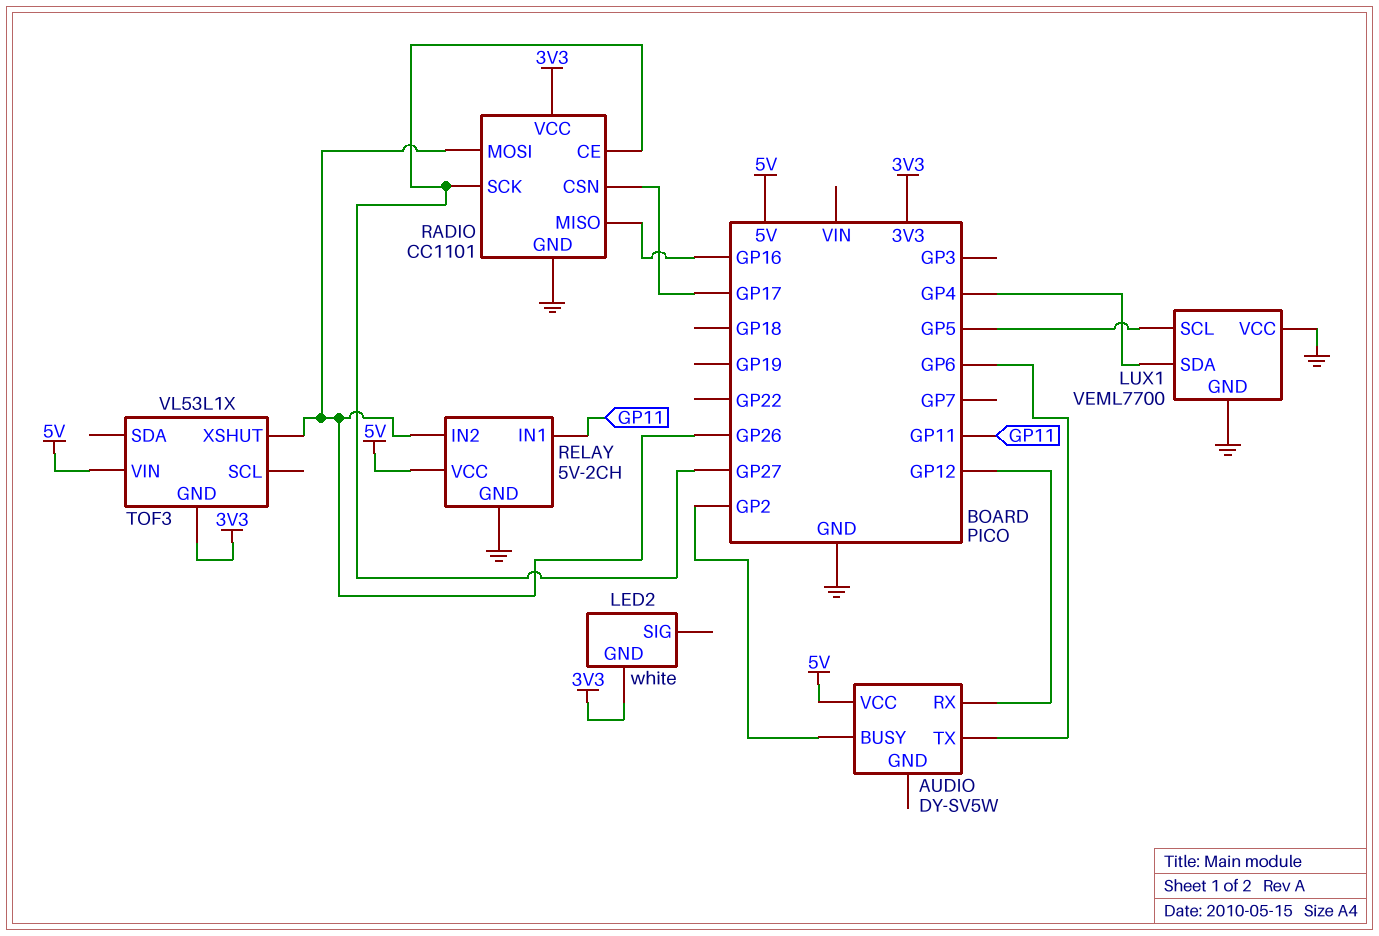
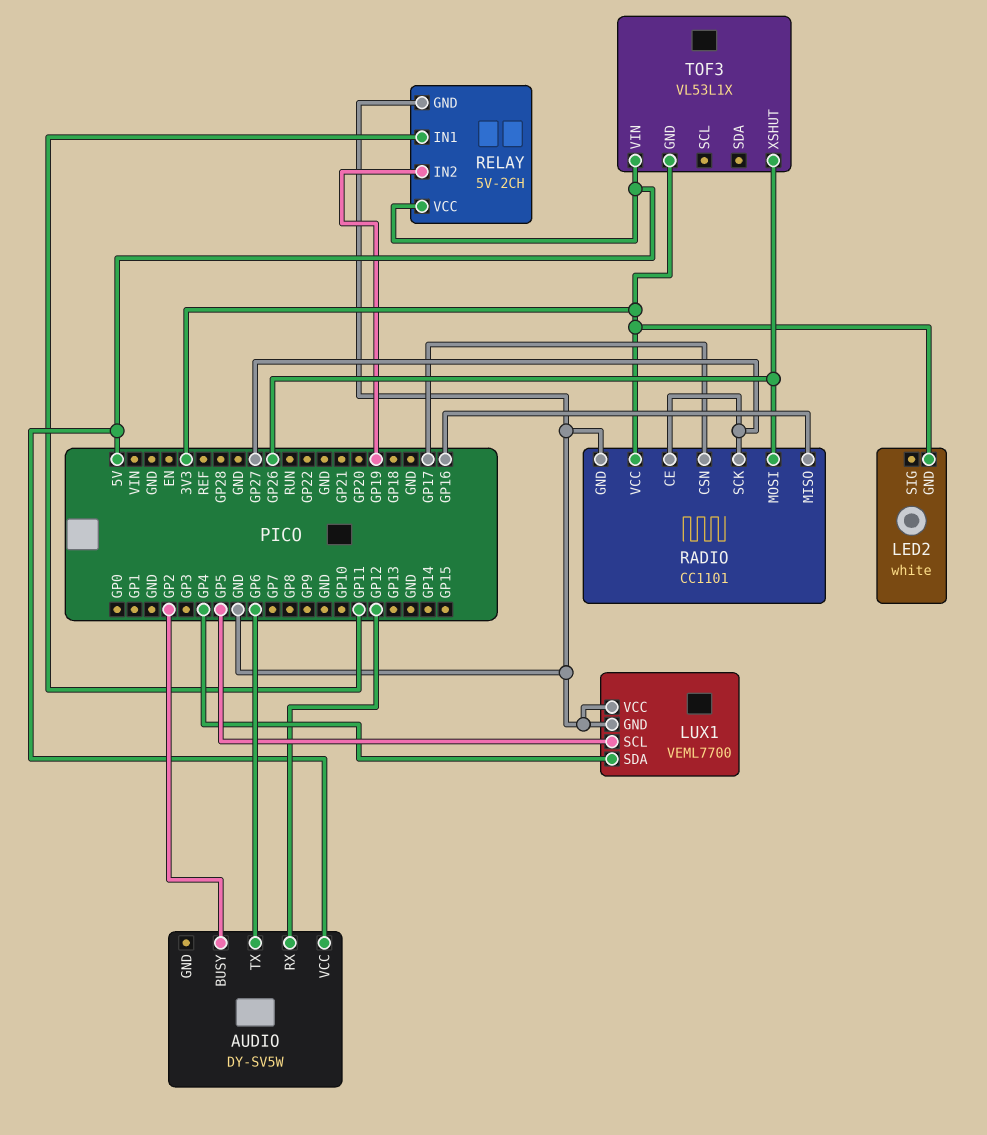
RELAY pin IN2: GP26 -> GP19

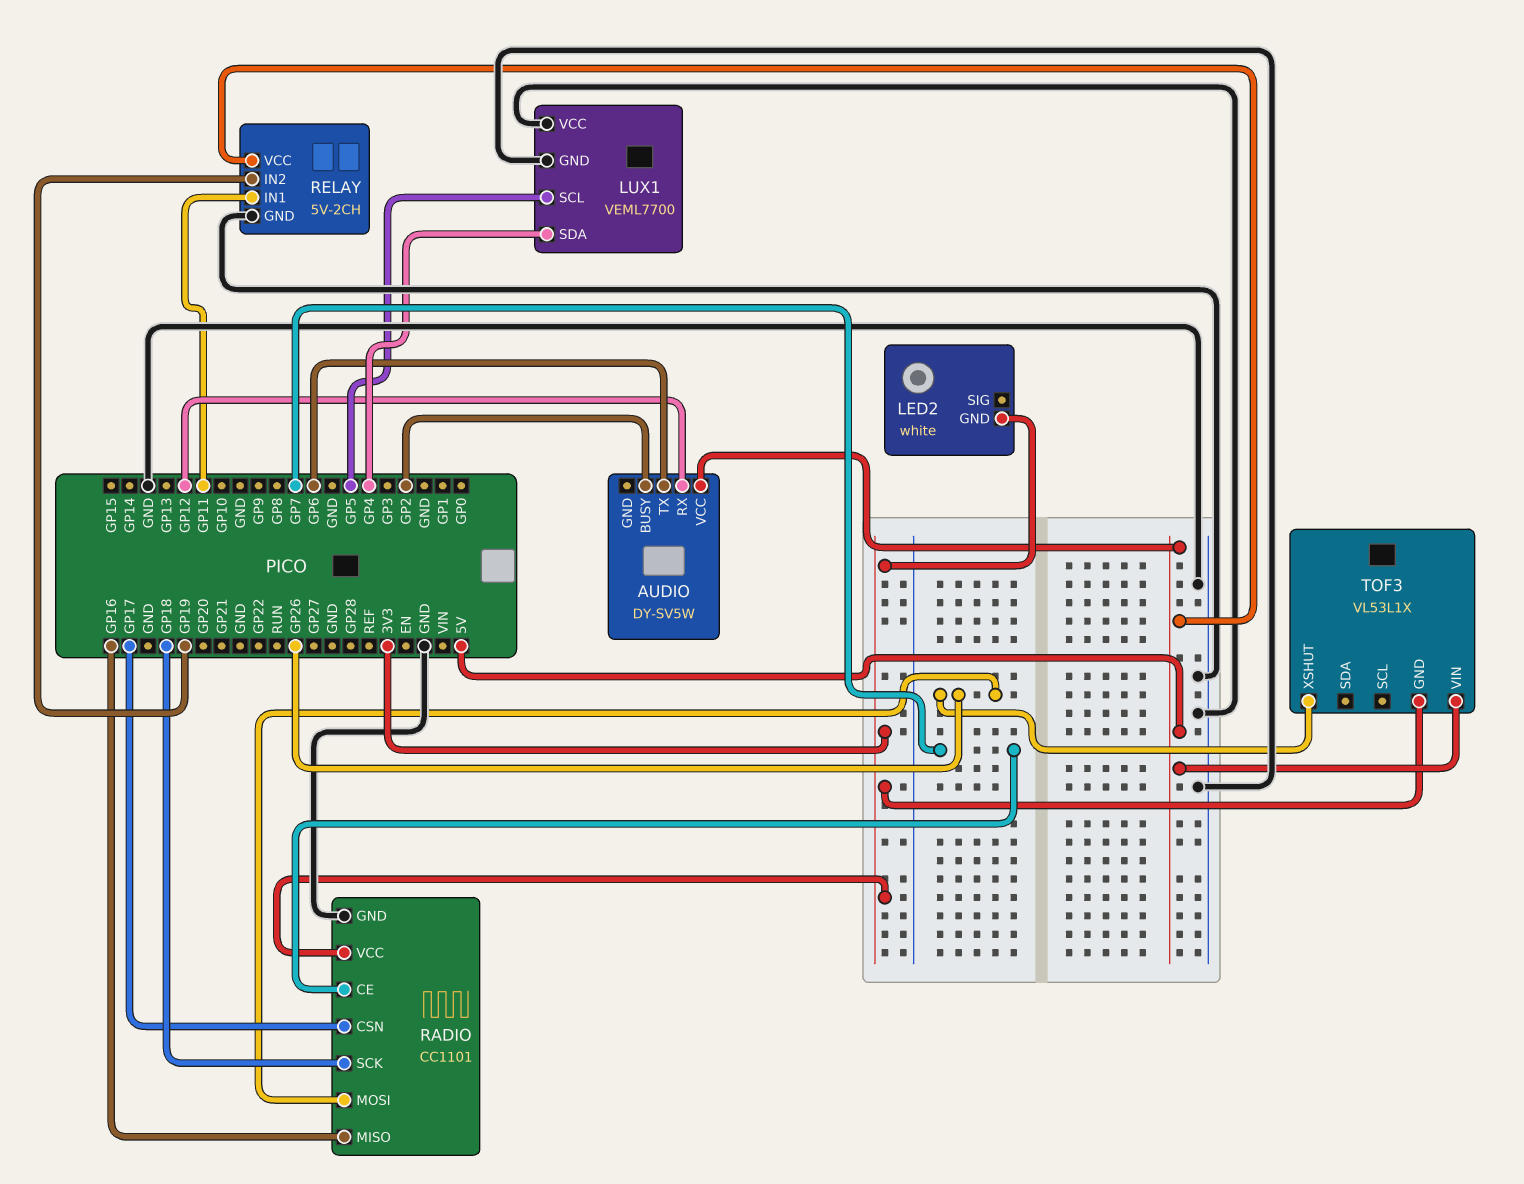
RADIO pin CE: GP27 -> GP7
RADIO pin SCK: GP27 -> GP18

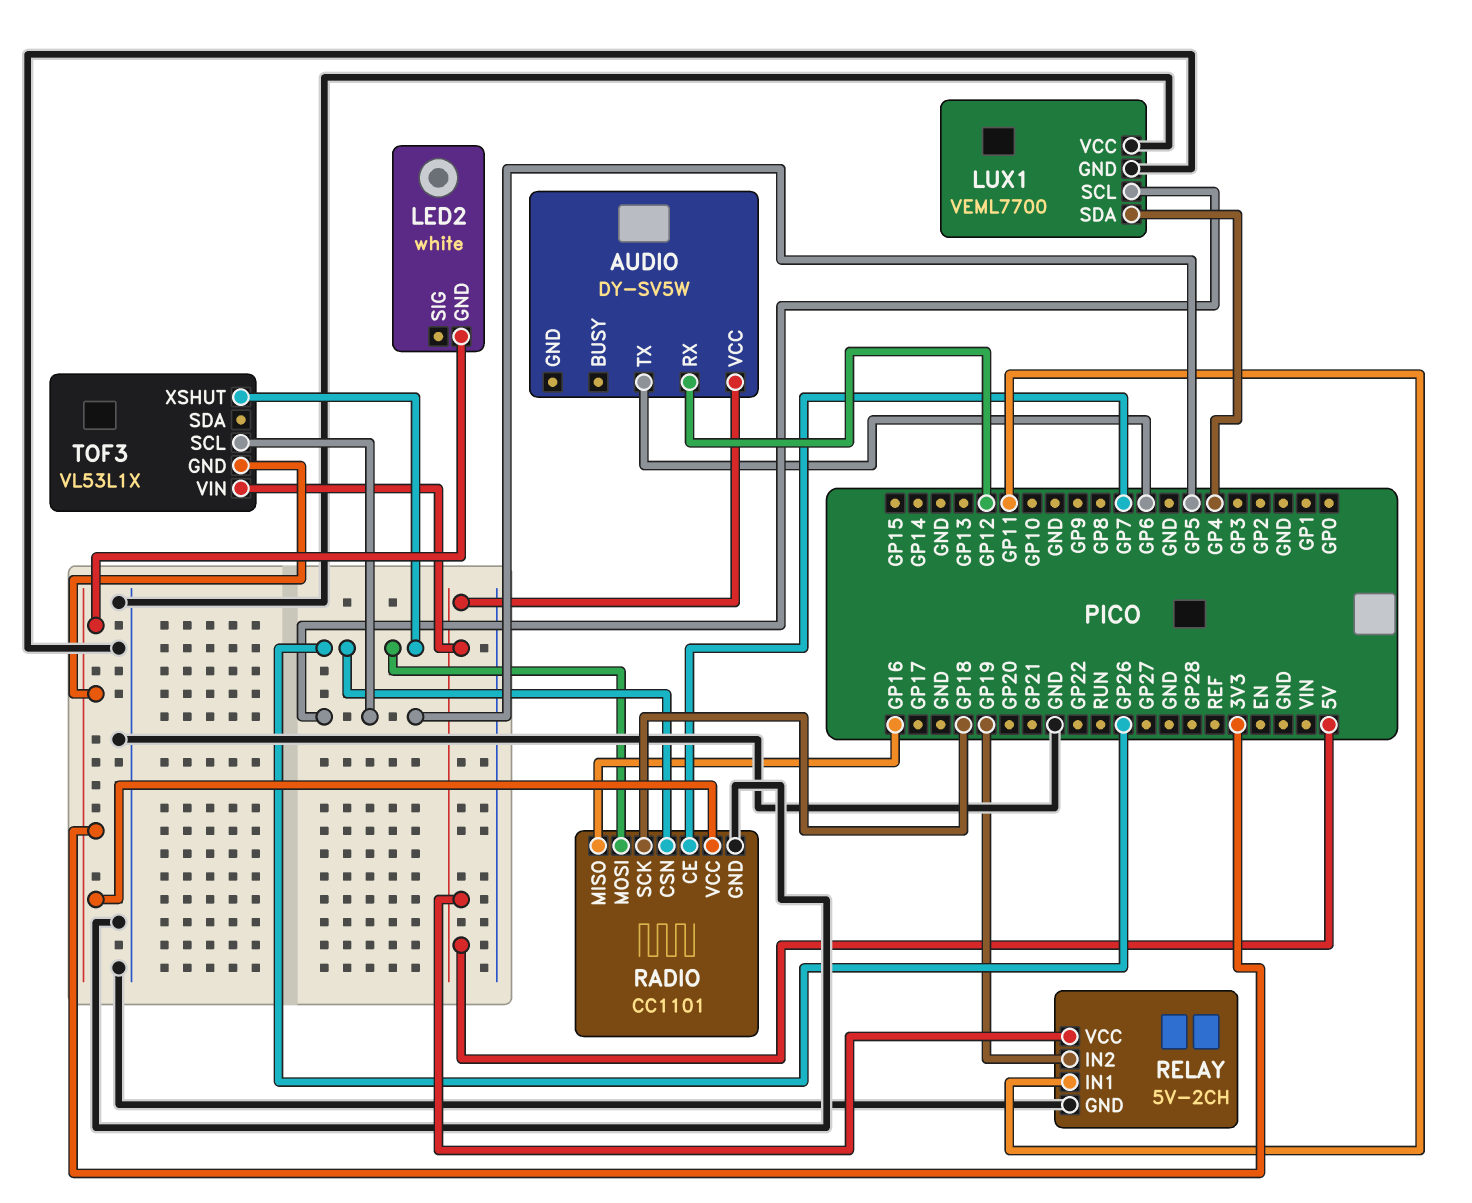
AUDIO pin BUSY: GP2 -> none
RADIO pin CSN: GP17 -> GP26
TOF3 pin SCL: none -> GP5

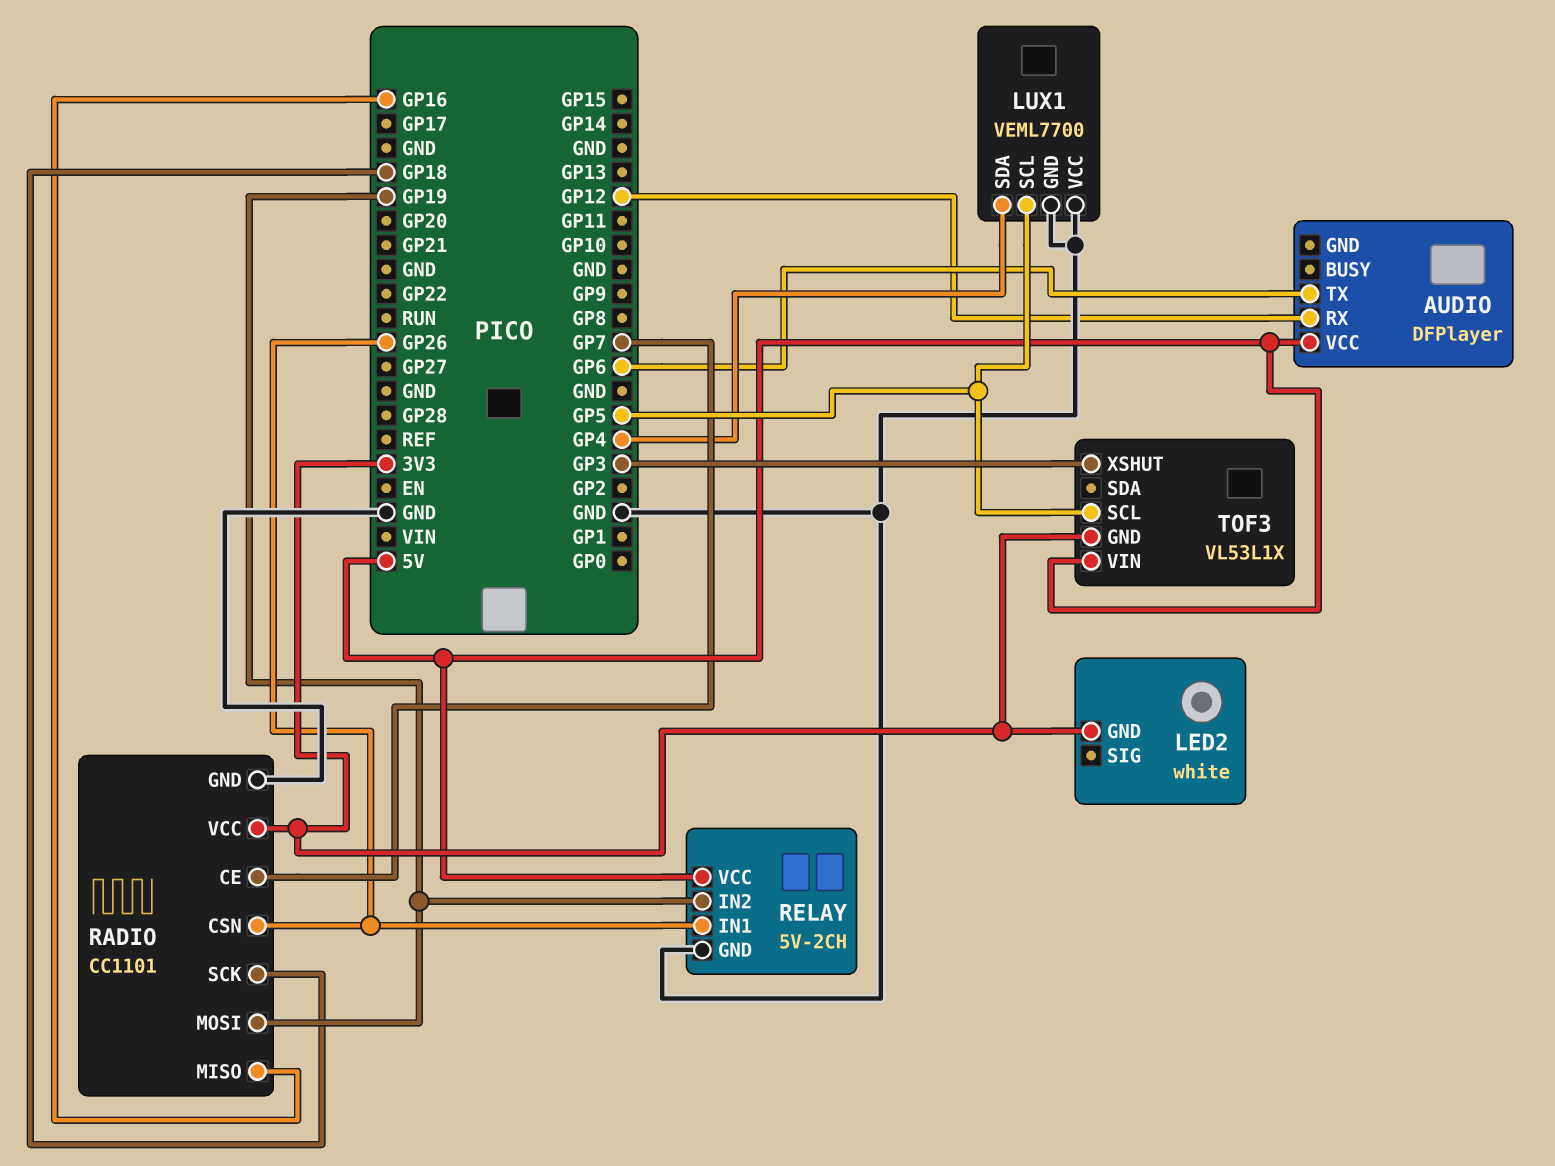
AUDIO: DY-SV5W -> DFPlayer
RADIO pin MOSI: GP26 -> GP19
RELAY pin IN1: GP11 -> GP26
TOF3 pin XSHUT: GP26 -> GP3

